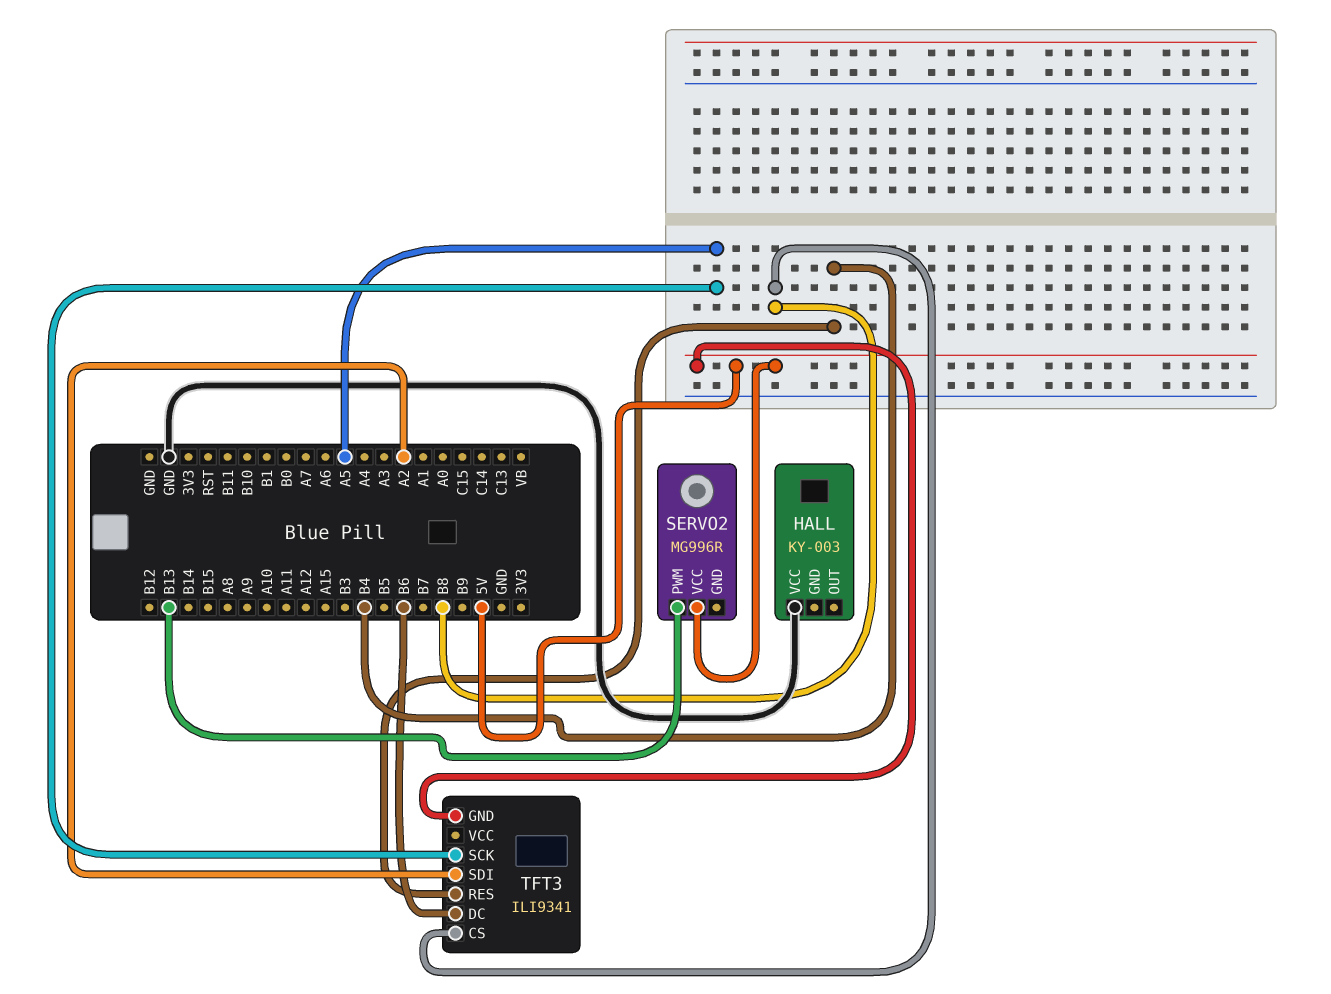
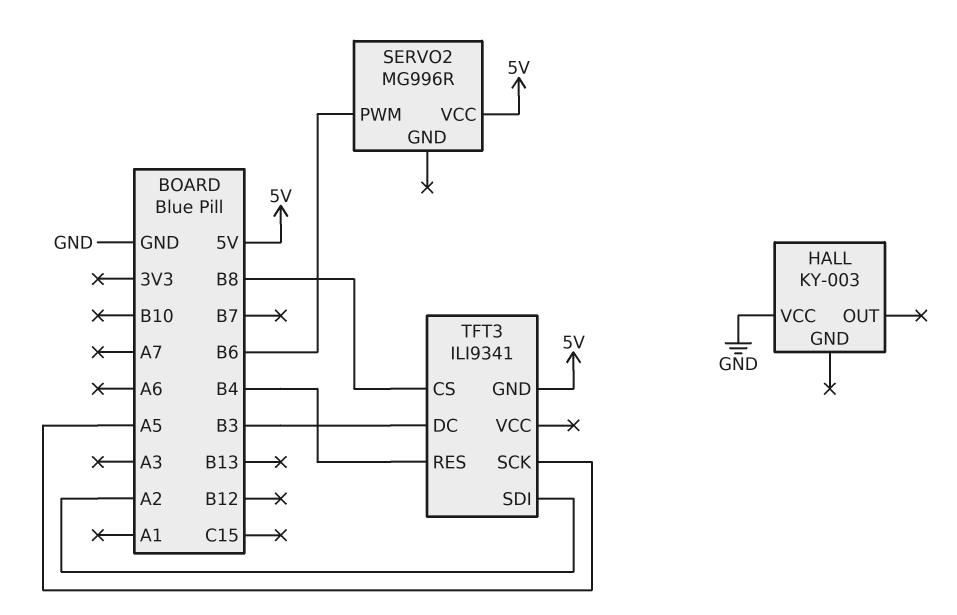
SERVO2 pin PWM: B13 -> B6
TFT3 pin DC: B6 -> B3

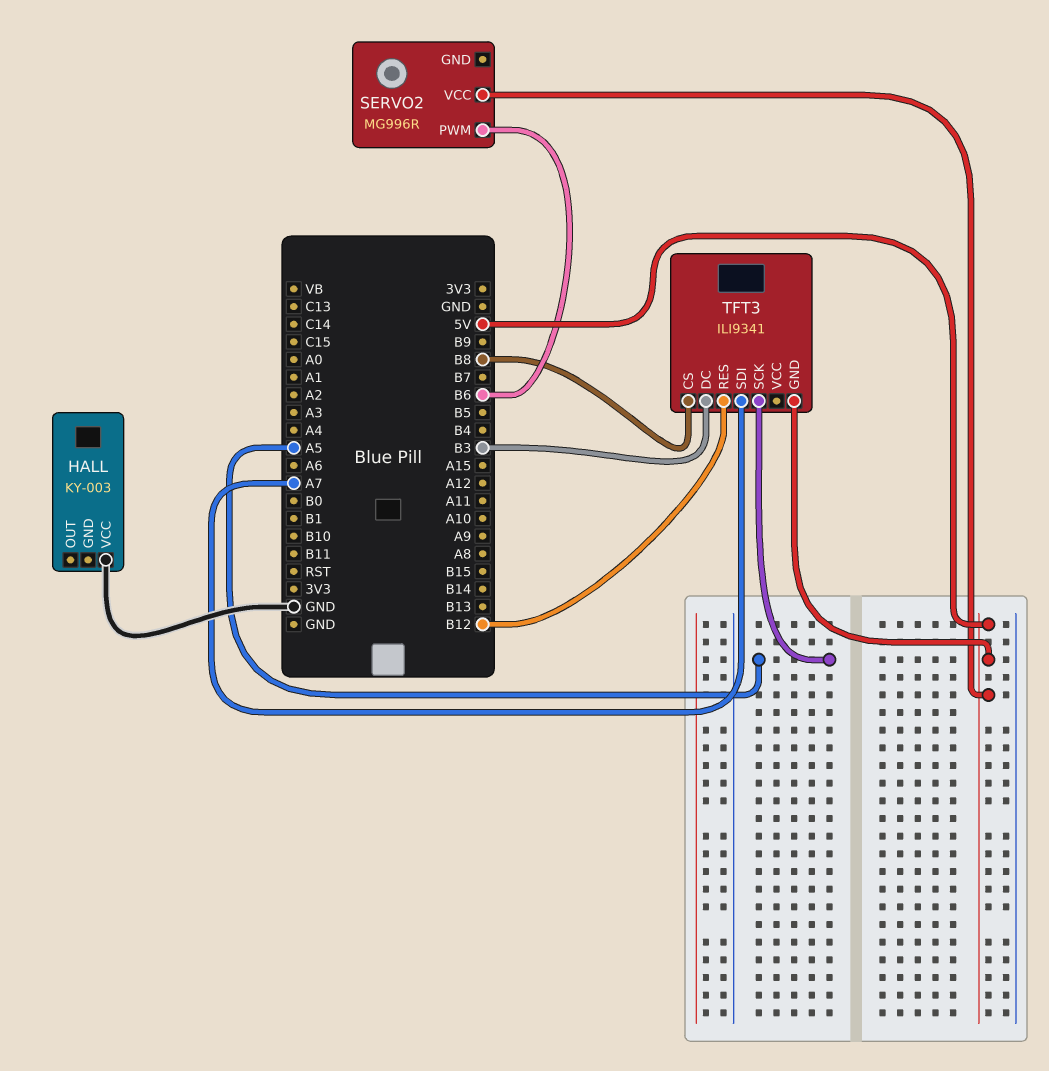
TFT3 pin RES: B4 -> B12
TFT3 pin SDI: A2 -> A7

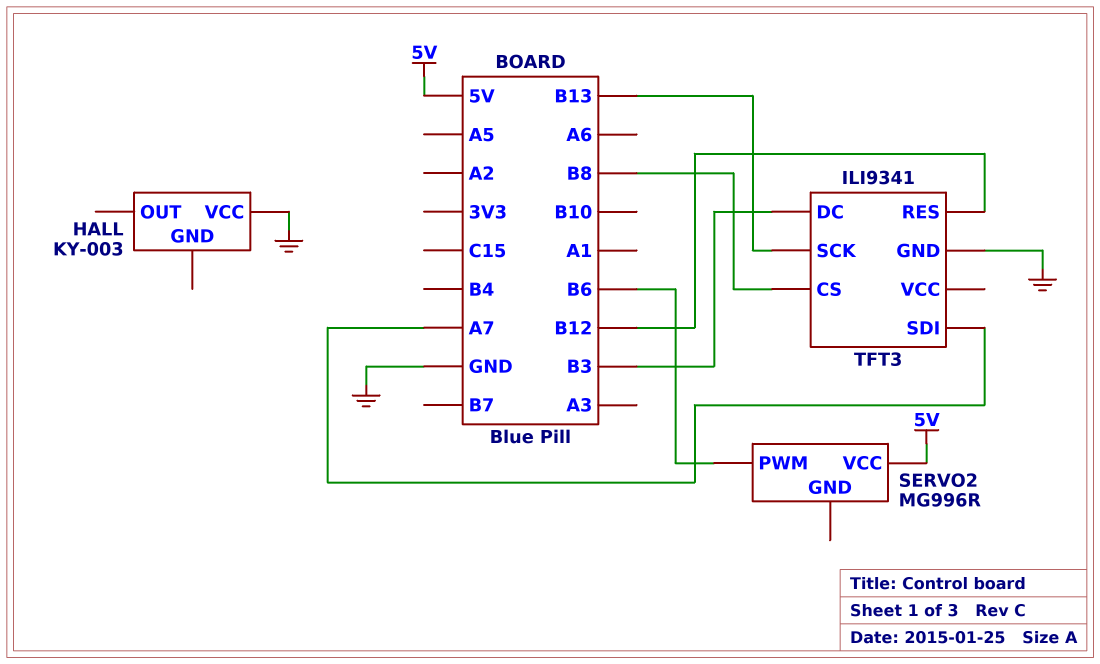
TFT3 pin GND: 5V -> GND
TFT3 pin SCK: A5 -> B13

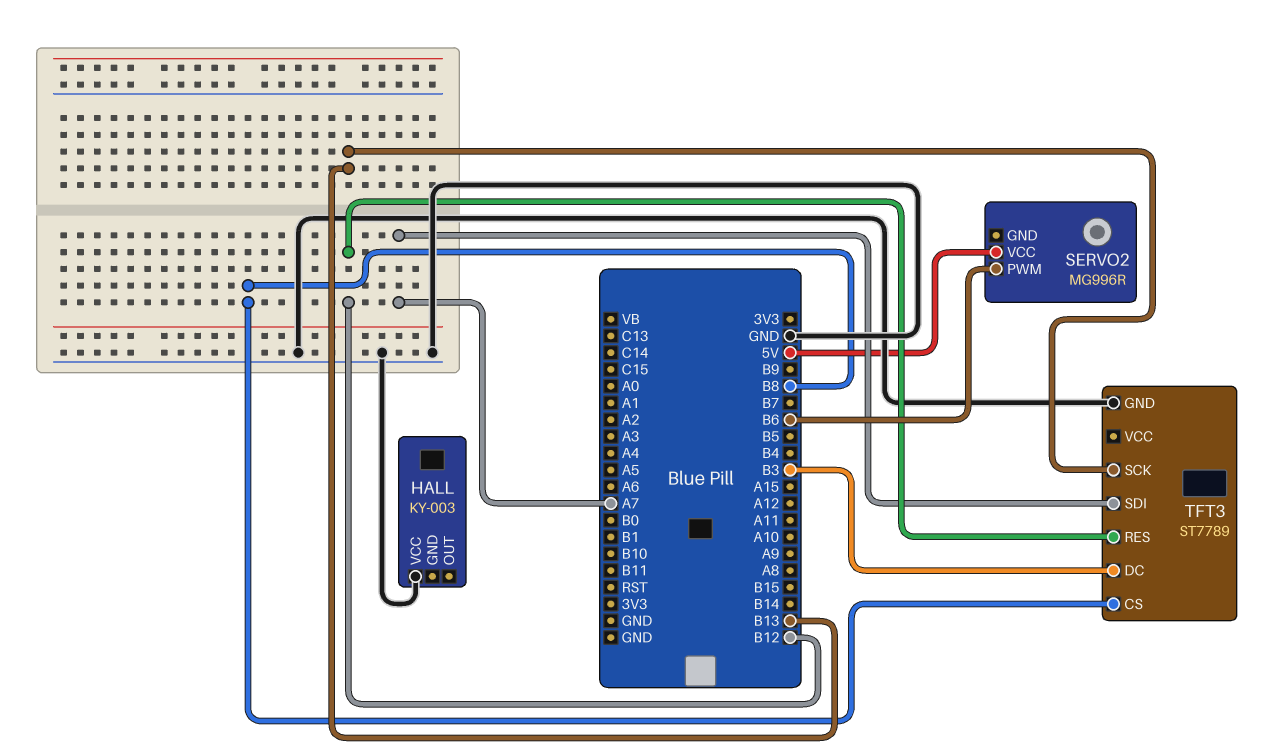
TFT3: ILI9341 -> ST7789

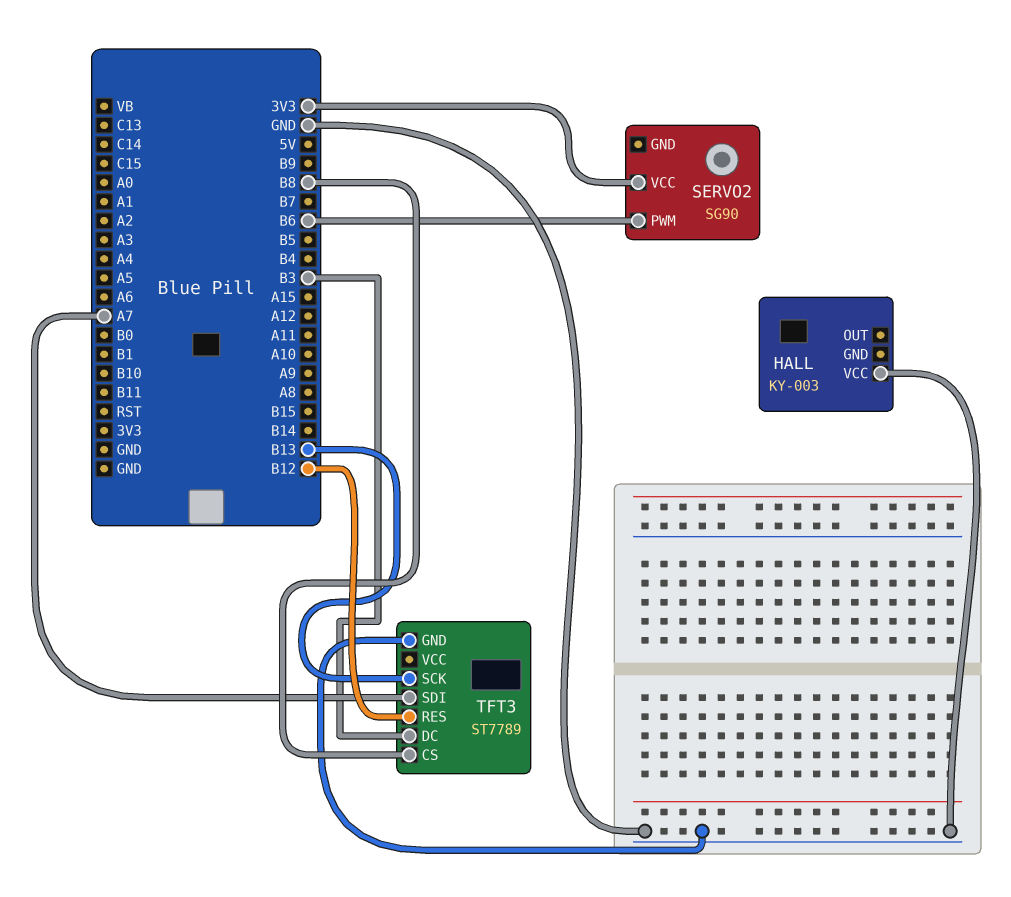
SERVO2: MG996R -> SG90
SERVO2 pin VCC: 5V -> 3V3

